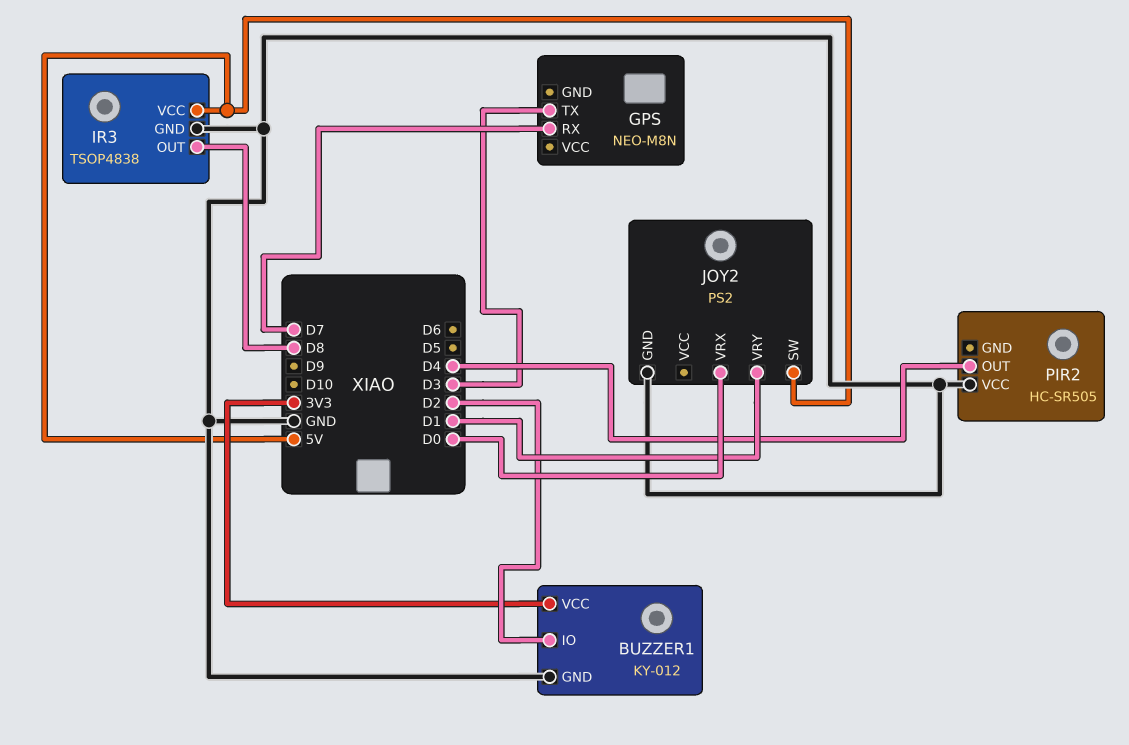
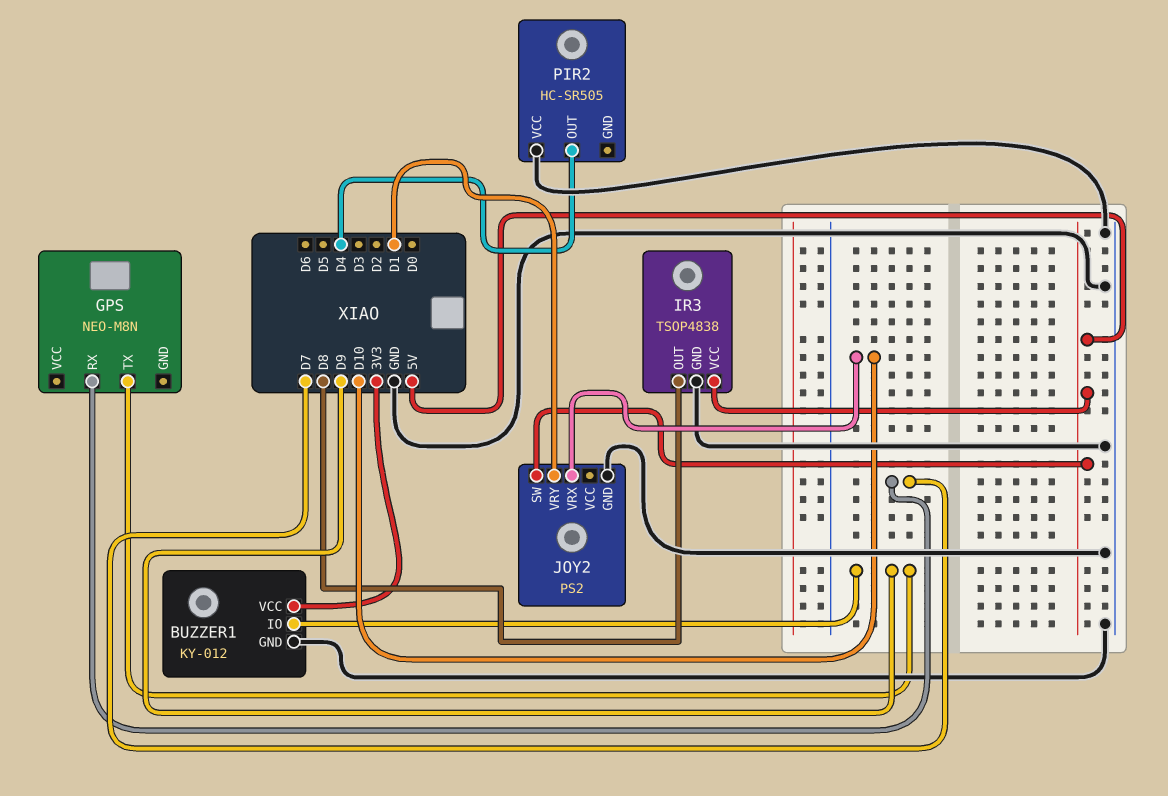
BUZZER1 pin IO: D2 -> D9
GPS pin TX: D3 -> D9
JOY2 pin VRX: D0 -> D10

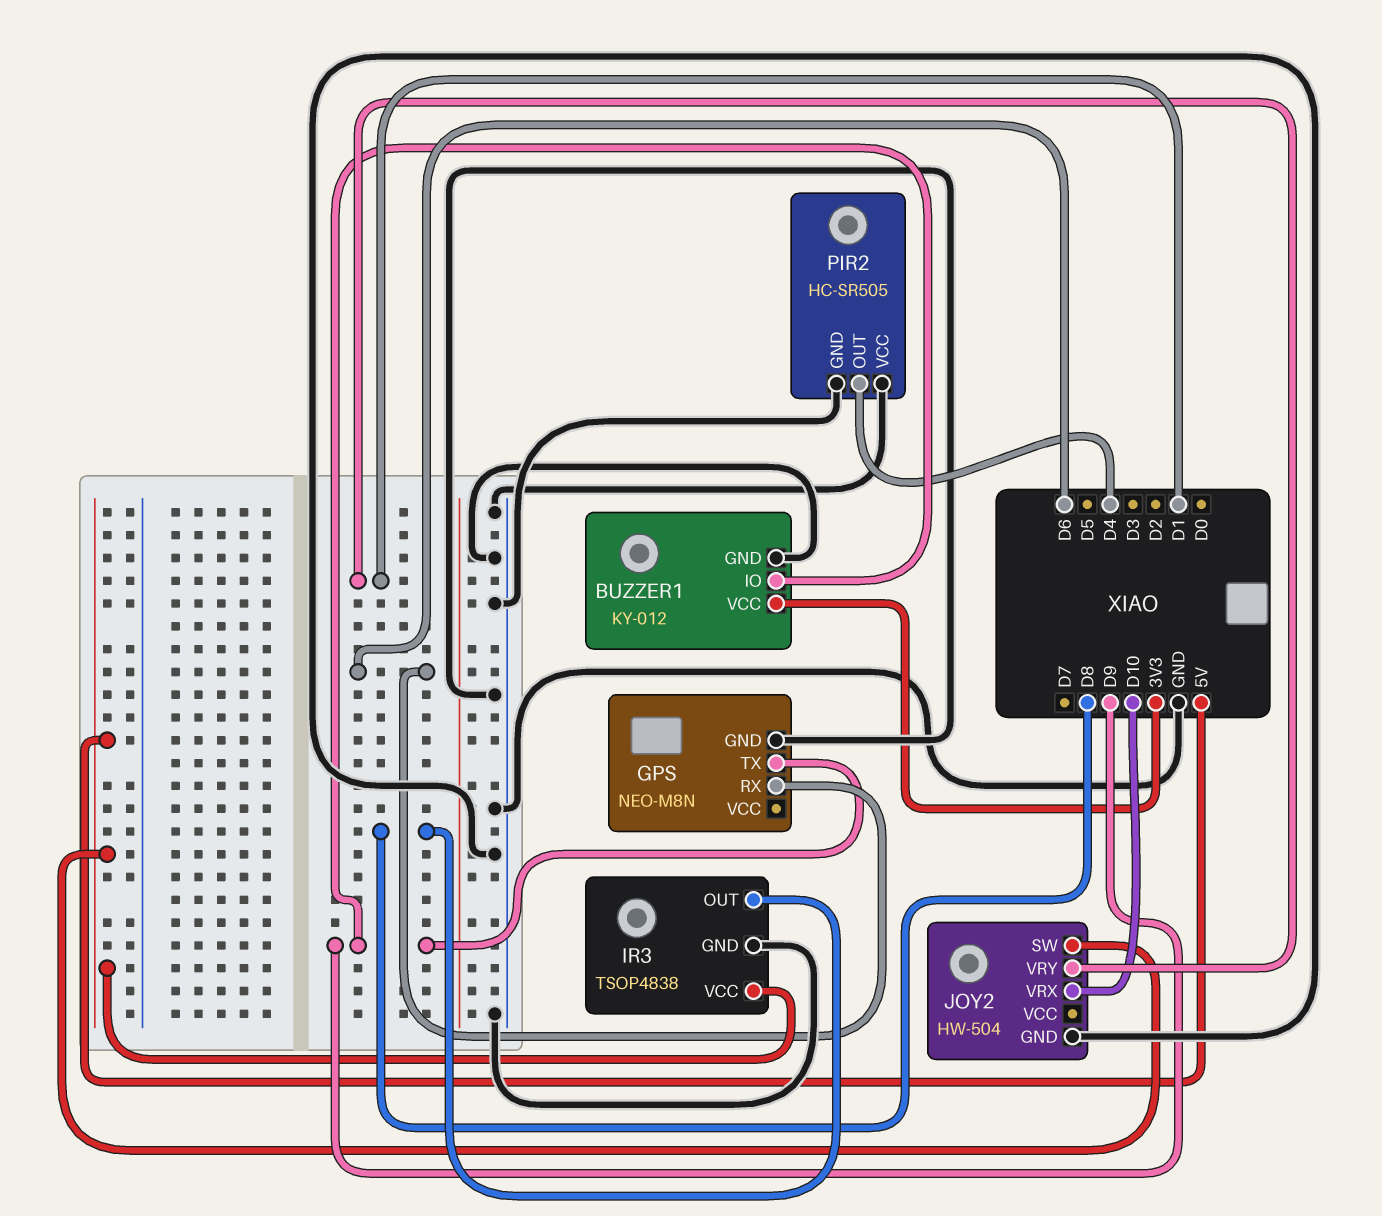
GPS pin GND: none -> GND
GPS pin RX: D7 -> D6
JOY2: PS2 -> HW-504
PIR2 pin GND: none -> GND

